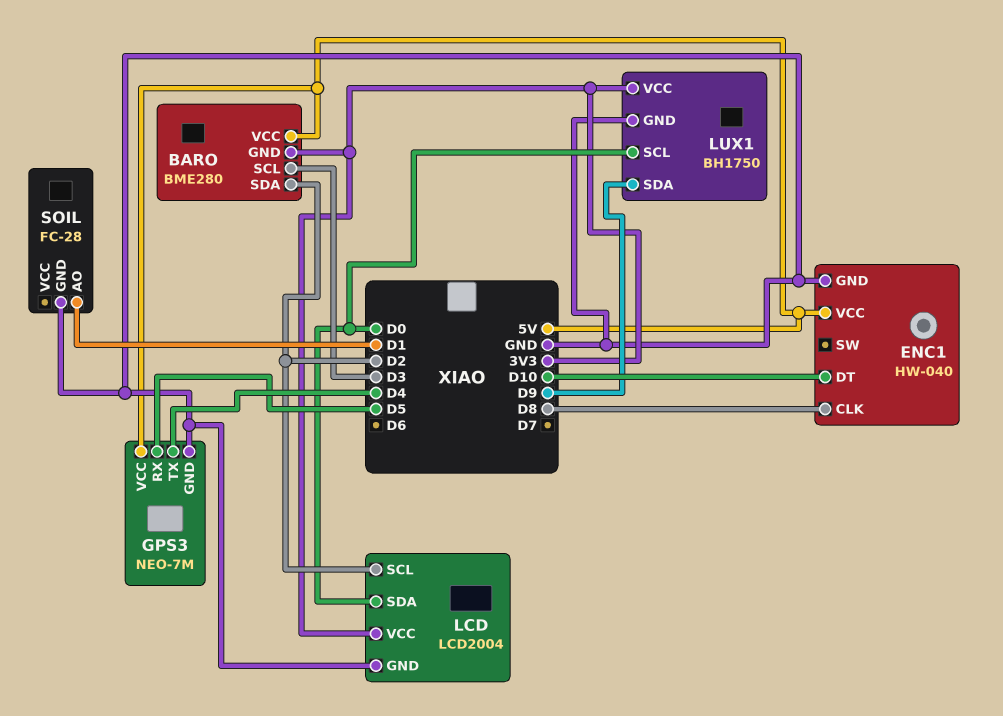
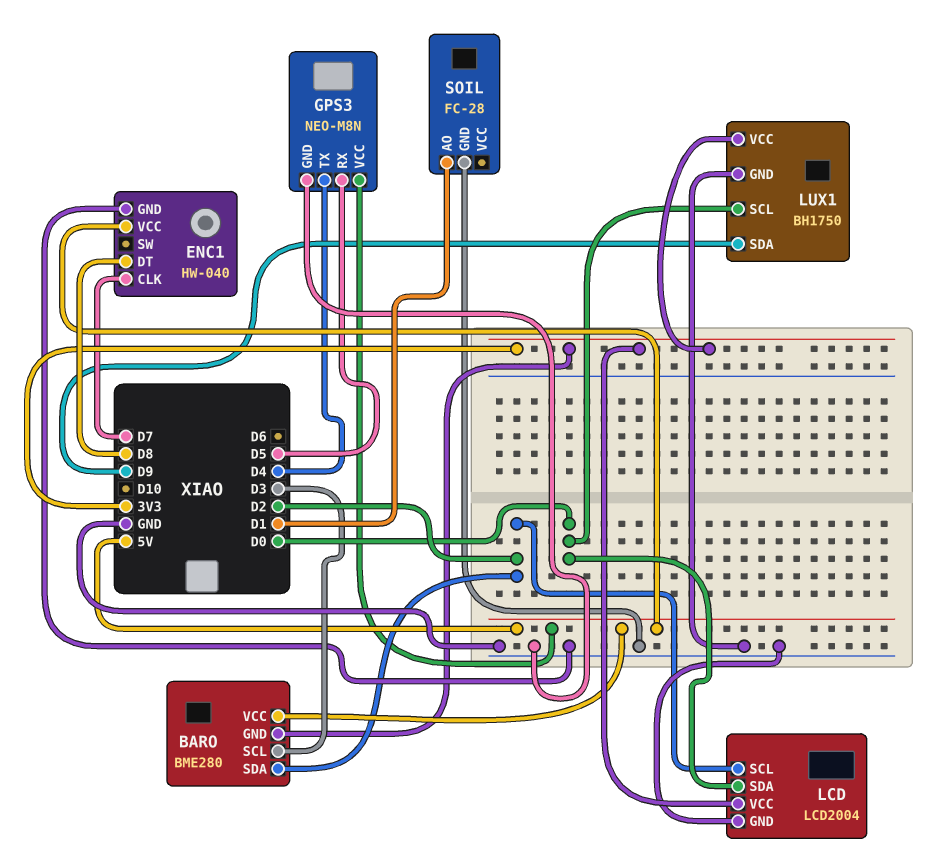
ENC1 pin CLK: D8 -> D7
ENC1 pin DT: D10 -> D8
GPS3: NEO-7M -> NEO-M8N

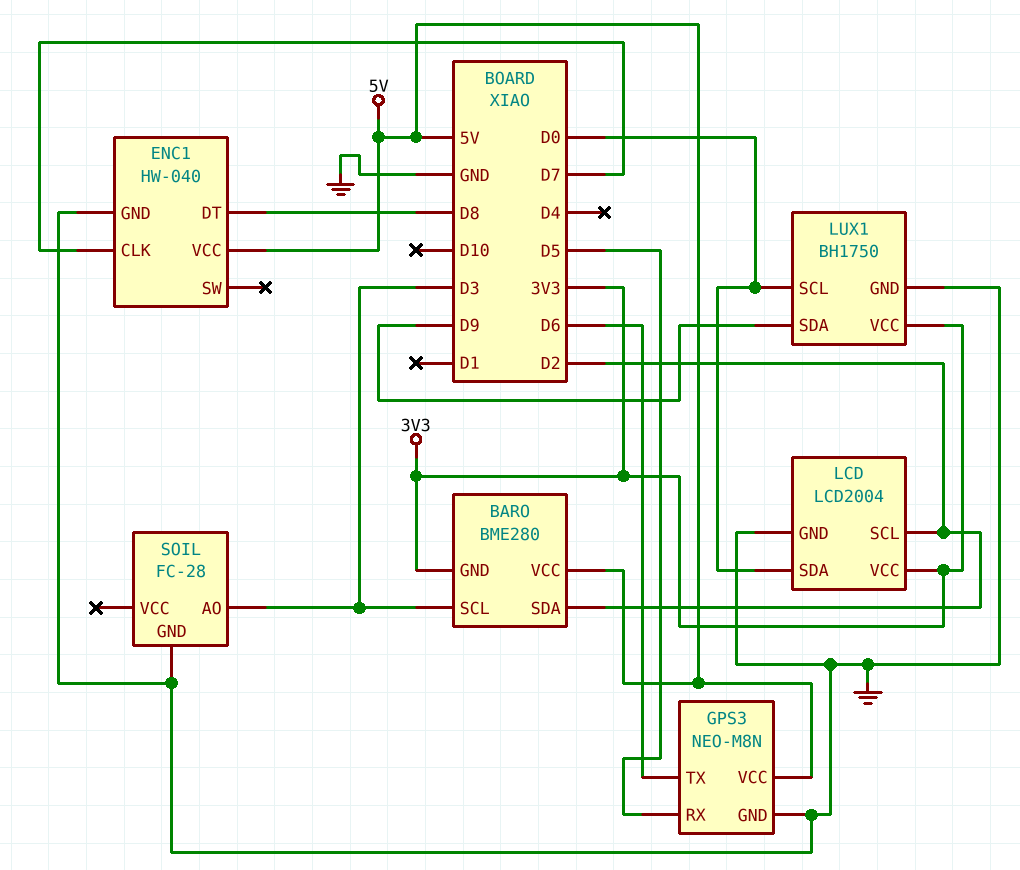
GPS3 pin TX: D4 -> D6
SOIL pin AO: D1 -> D3

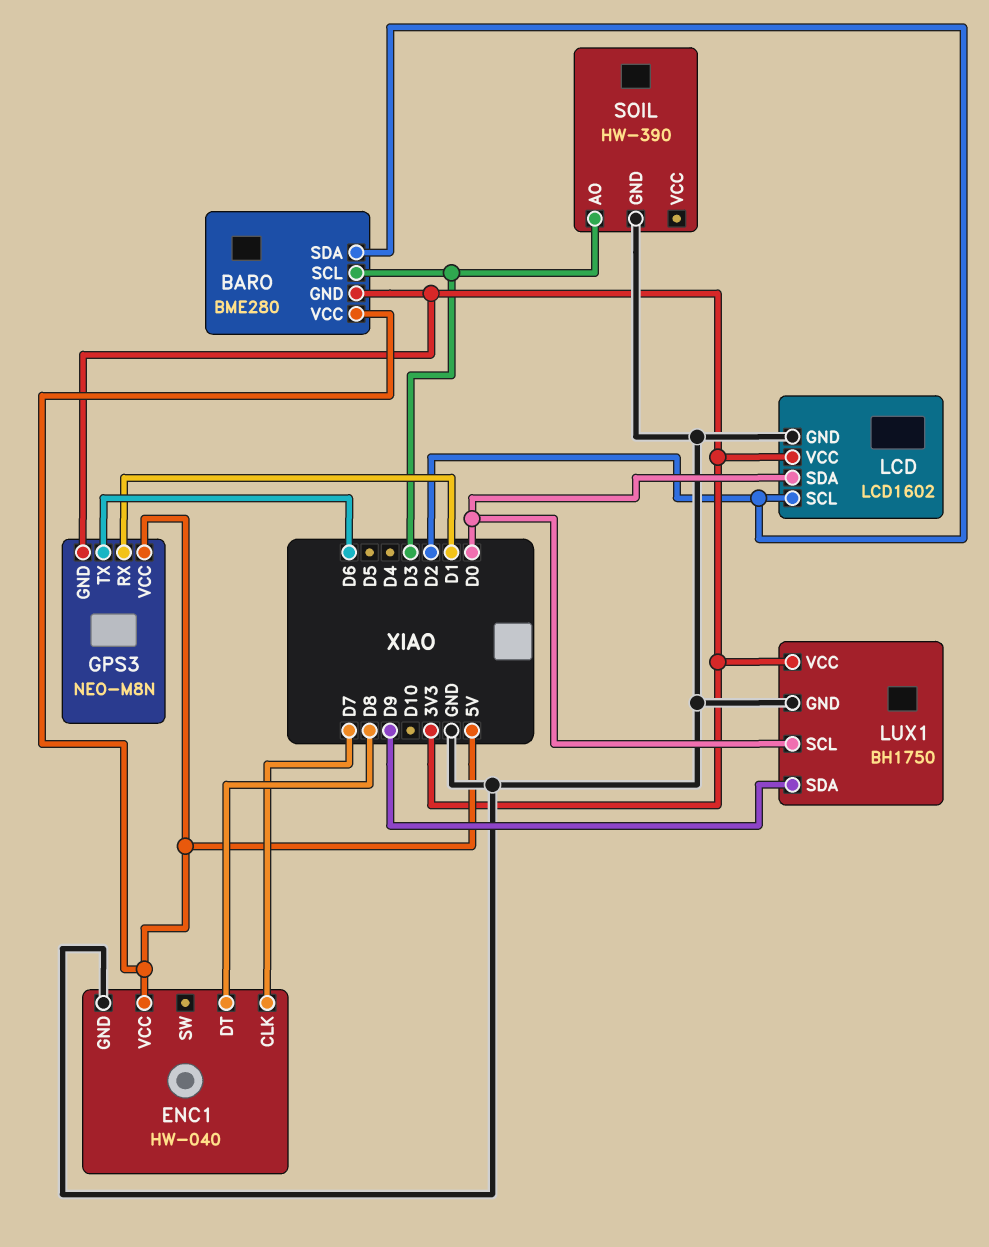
GPS3 pin GND: GND -> 3V3
GPS3 pin RX: D5 -> D1
LCD: LCD2004 -> LCD1602
SOIL: FC-28 -> HW-390

